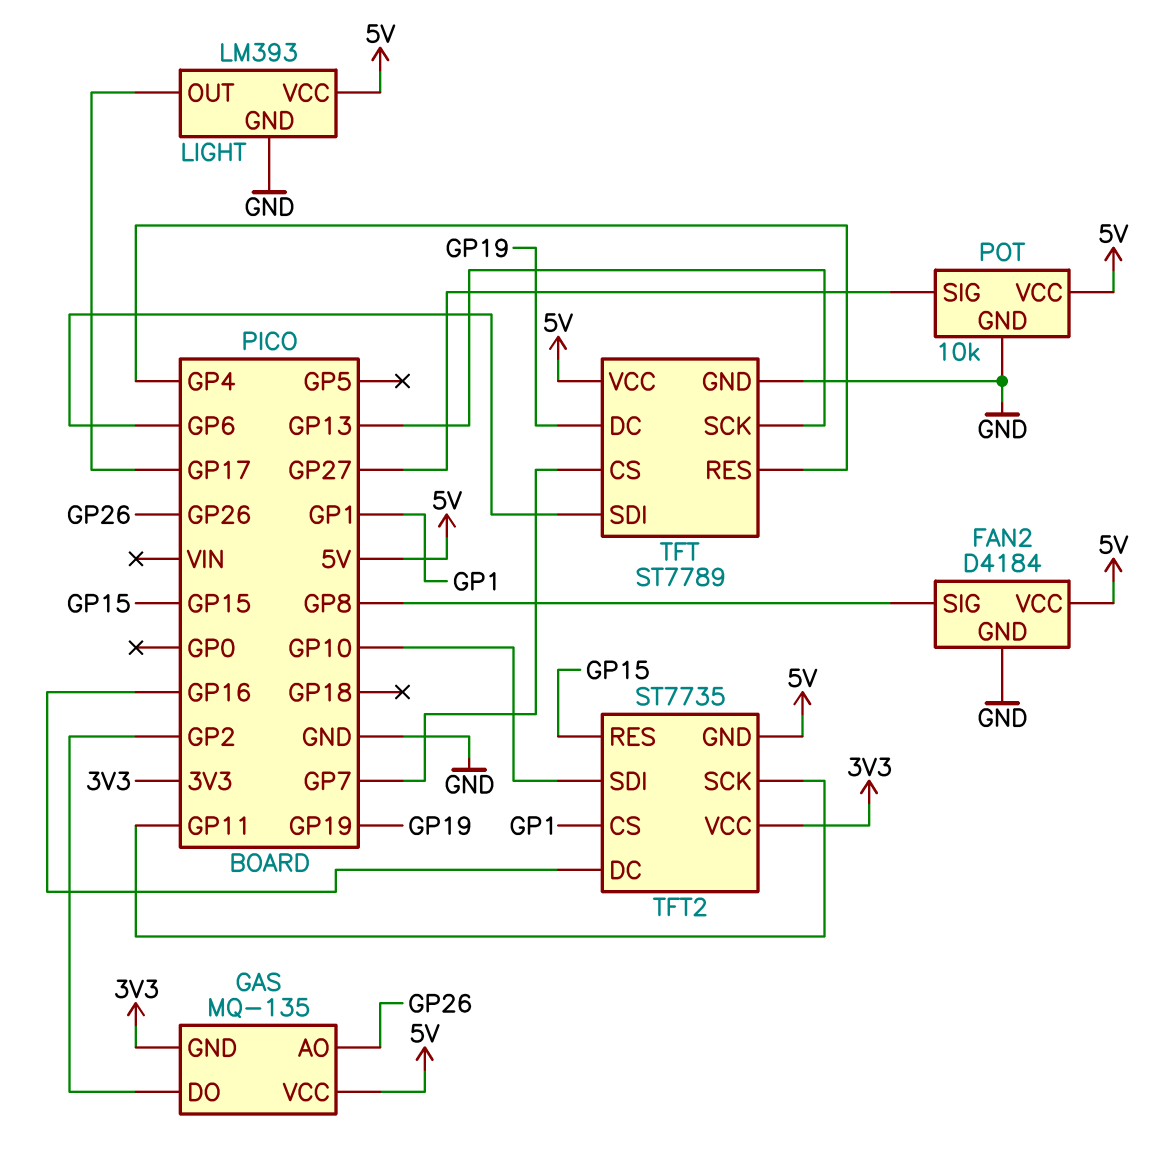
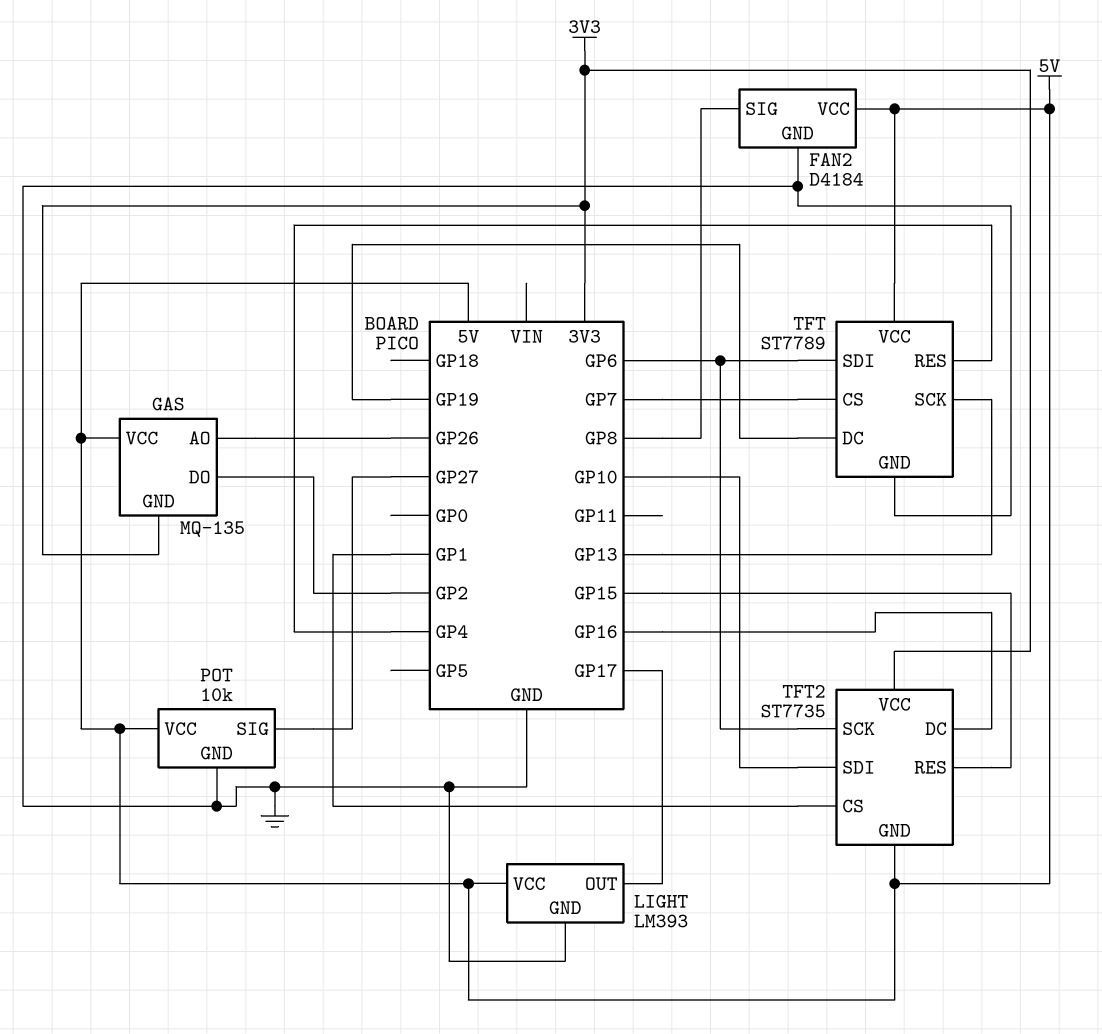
TFT2 pin SCK: GP11 -> GP6

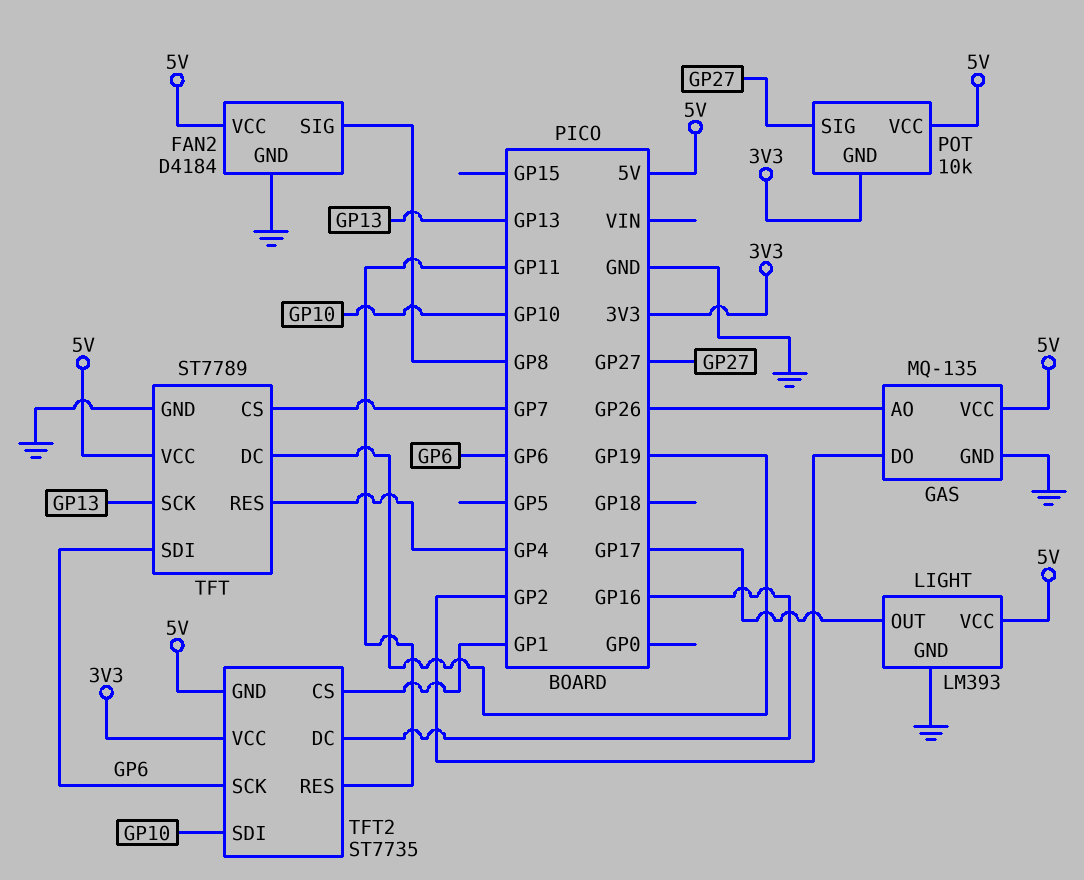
GAS pin GND: 3V3 -> GND
POT pin GND: GND -> 3V3
TFT2 pin RES: GP15 -> GP11

